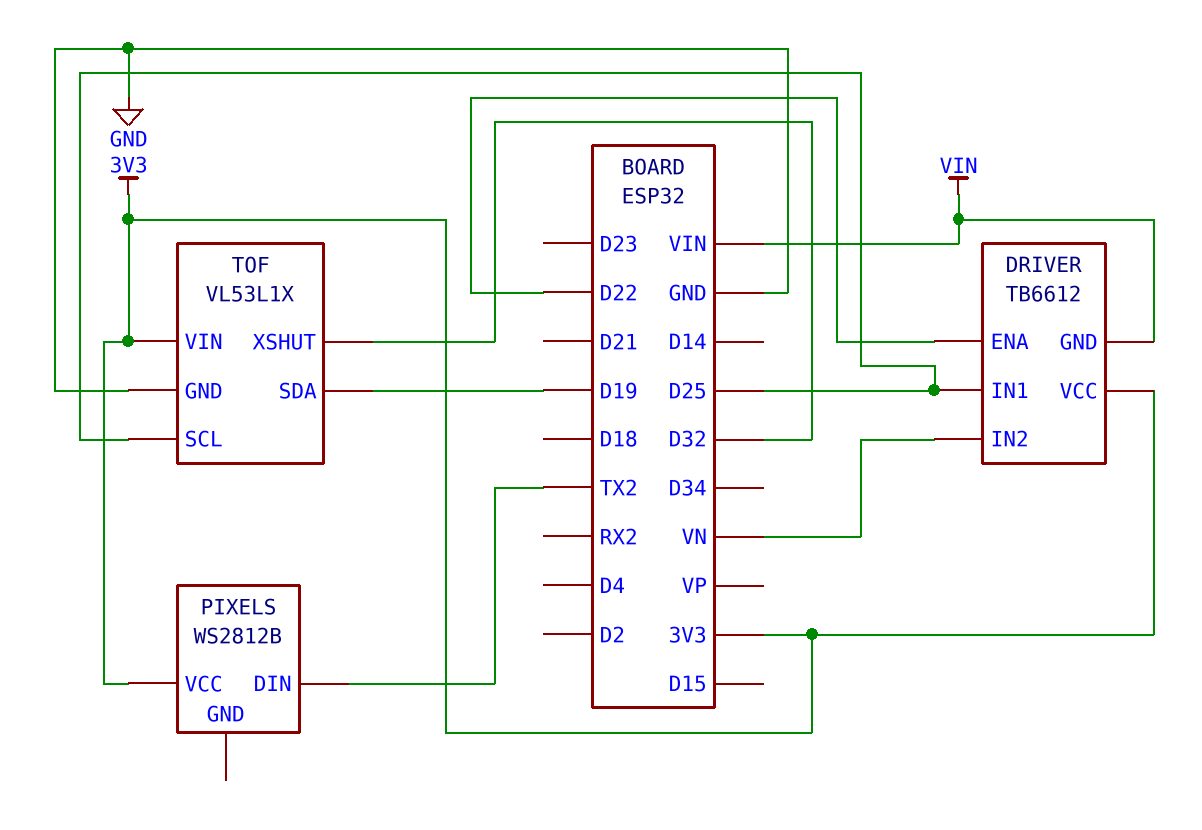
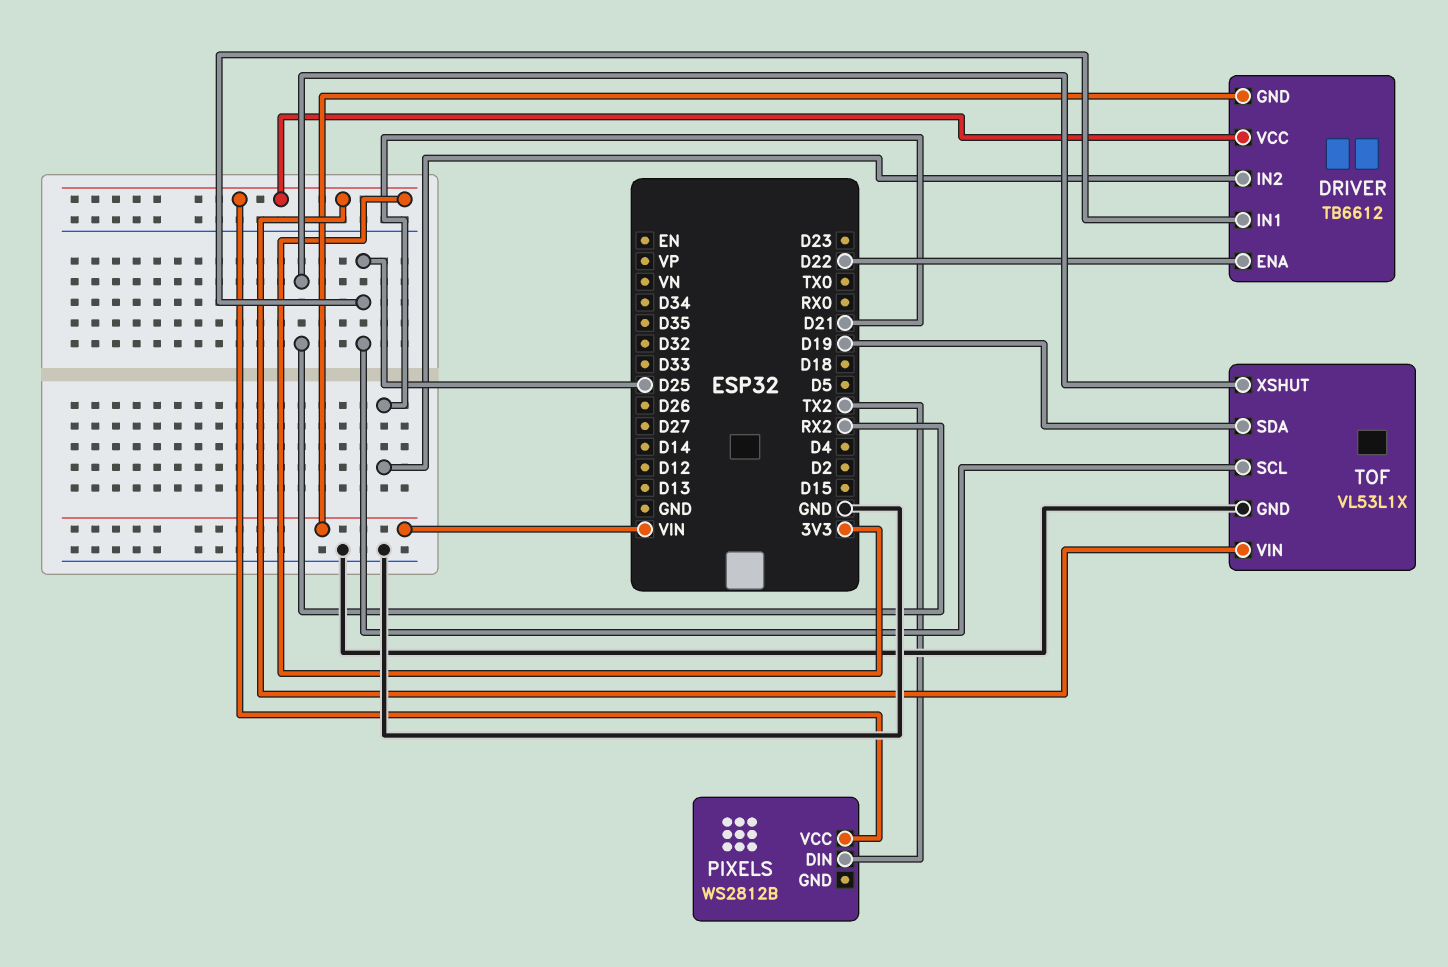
DRIVER pin IN2: VN -> D21
TOF pin XSHUT: D32 -> RX2

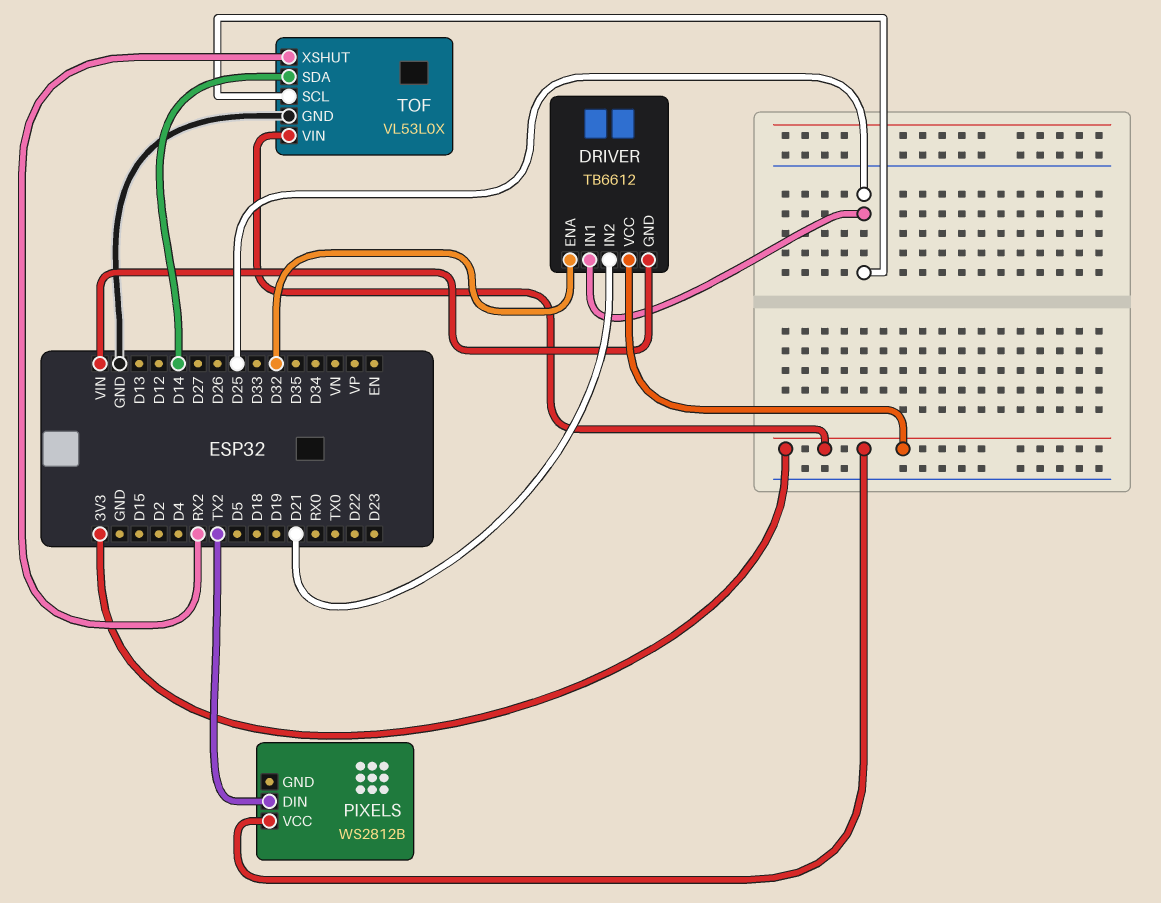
DRIVER pin ENA: D22 -> D32
TOF: VL53L1X -> VL53L0X
TOF pin SDA: D19 -> D14

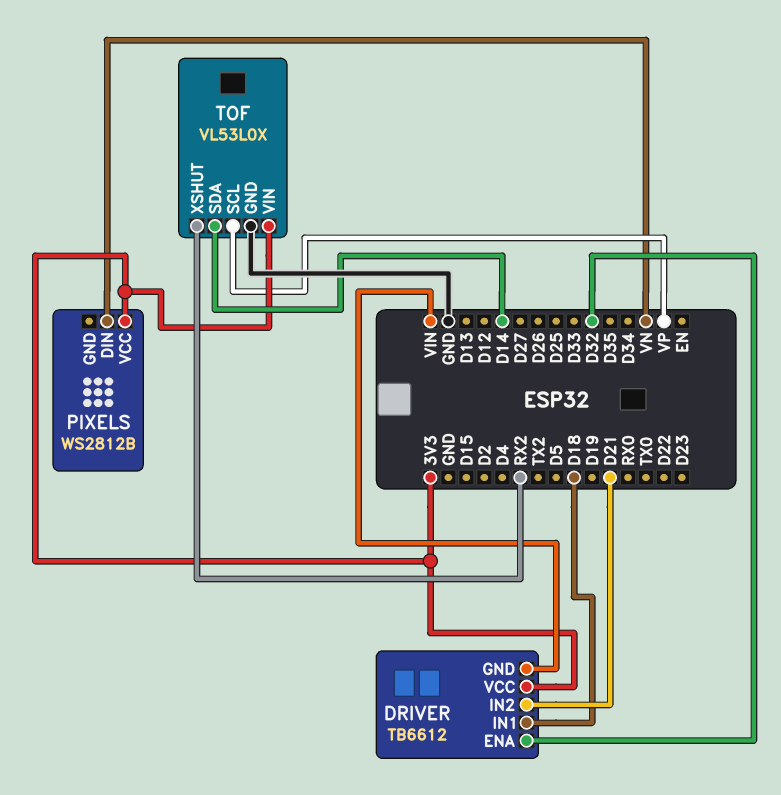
DRIVER pin IN1: D25 -> D18
PIXELS pin DIN: TX2 -> VN
TOF pin SCL: D25 -> VP

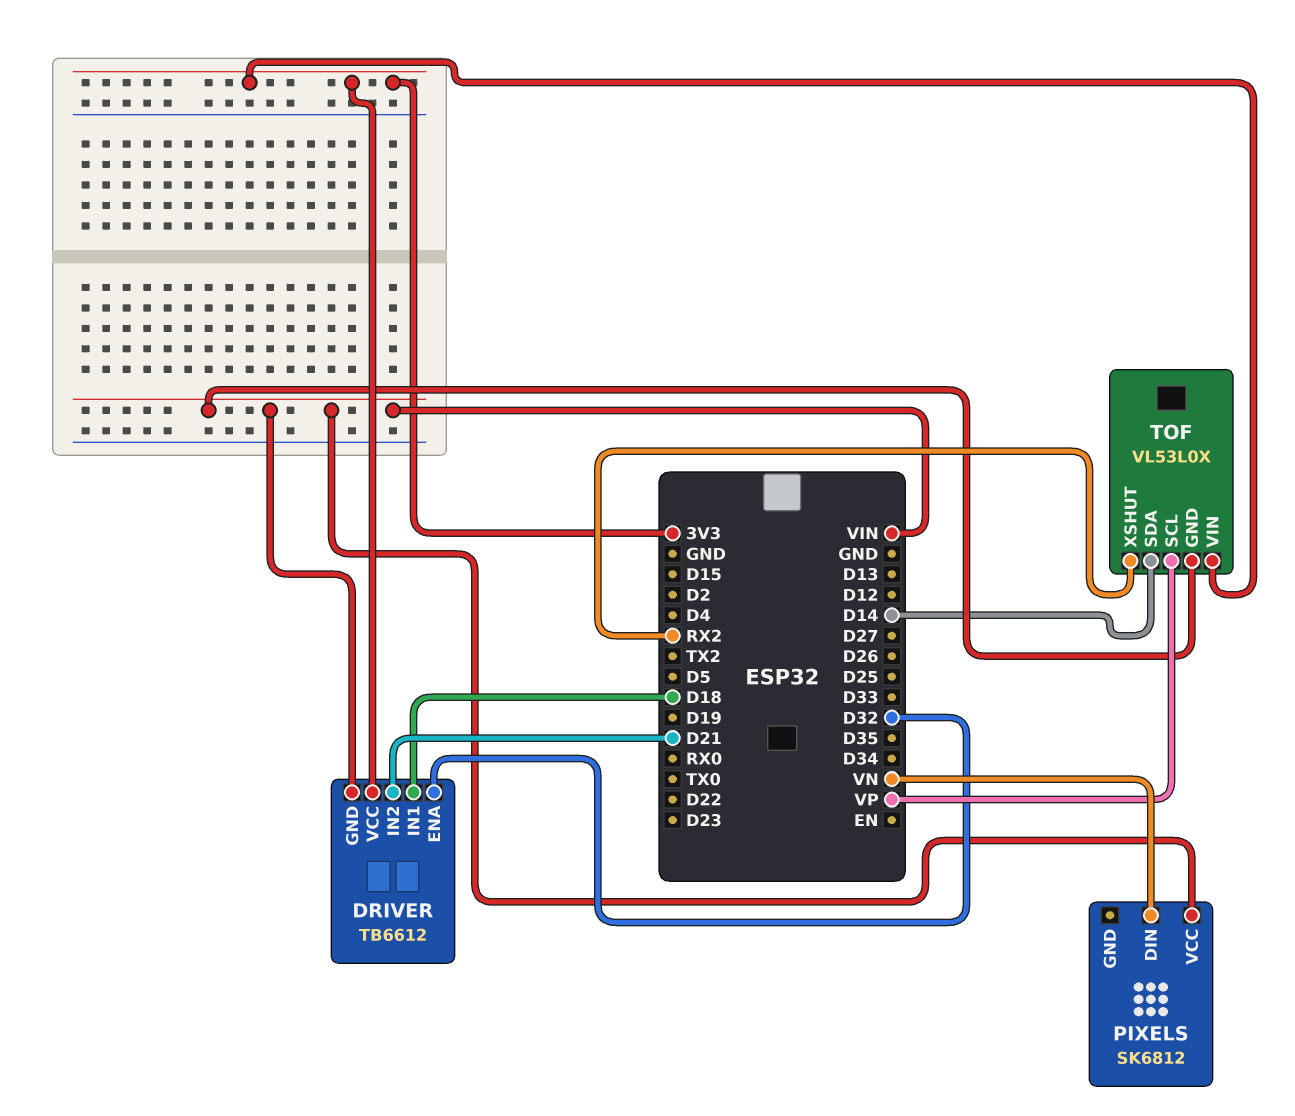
PIXELS: WS2812B -> SK6812
PIXELS pin VCC: 3V3 -> VIN
TOF pin GND: GND -> VIN

